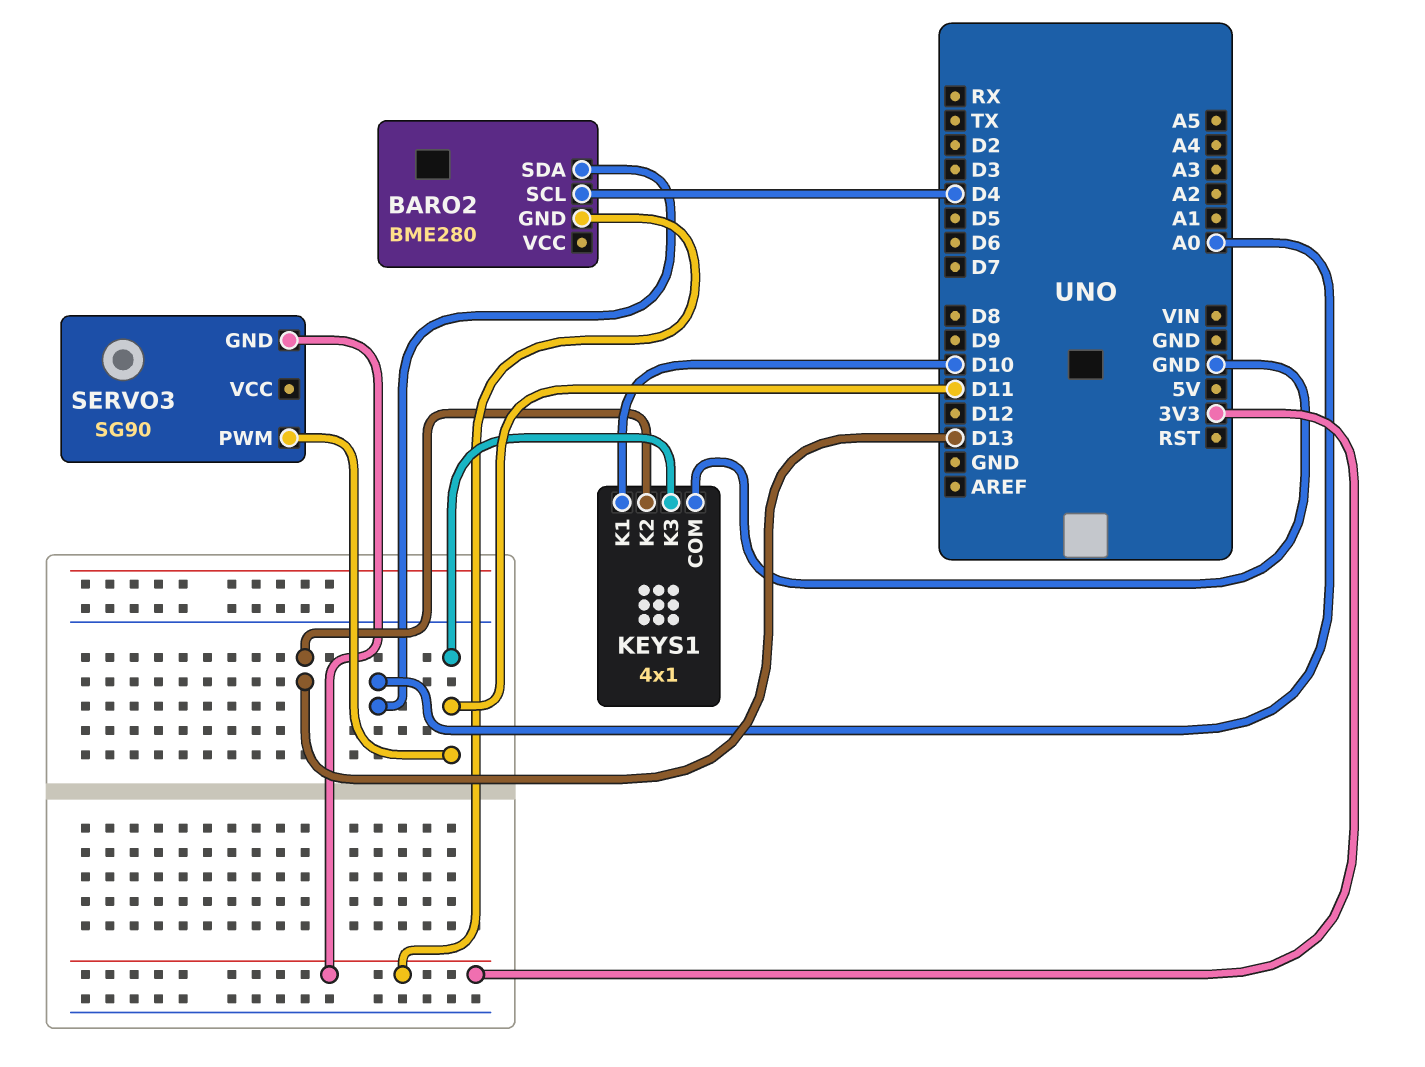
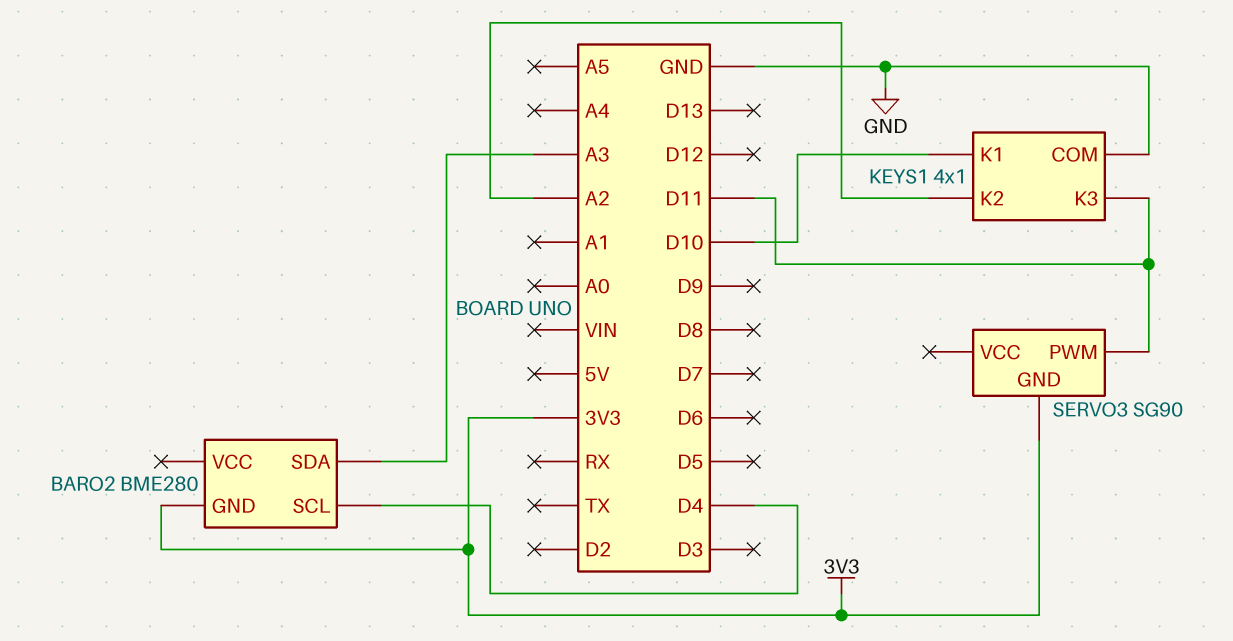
BARO2 pin SDA: A0 -> A3
KEYS1 pin K2: D13 -> A2

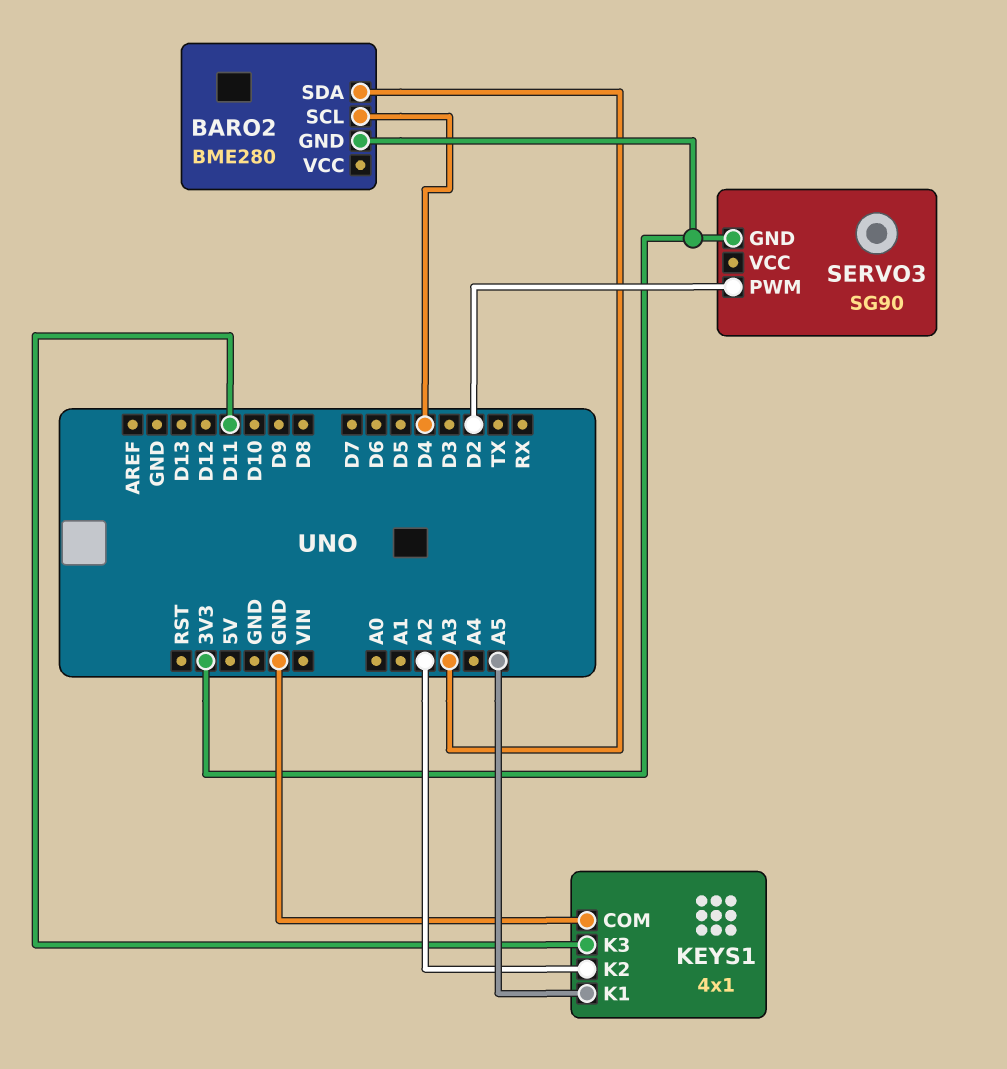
KEYS1 pin K1: D10 -> A5
SERVO3 pin PWM: D11 -> D2

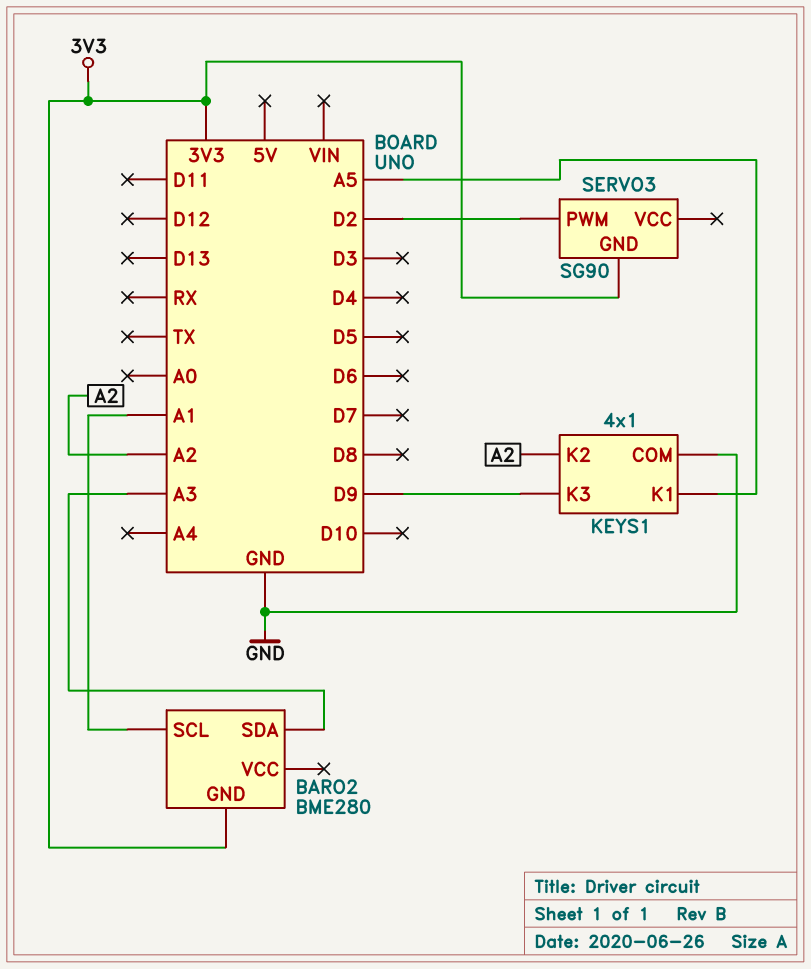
BARO2 pin SCL: D4 -> A1
KEYS1 pin K3: D11 -> D9

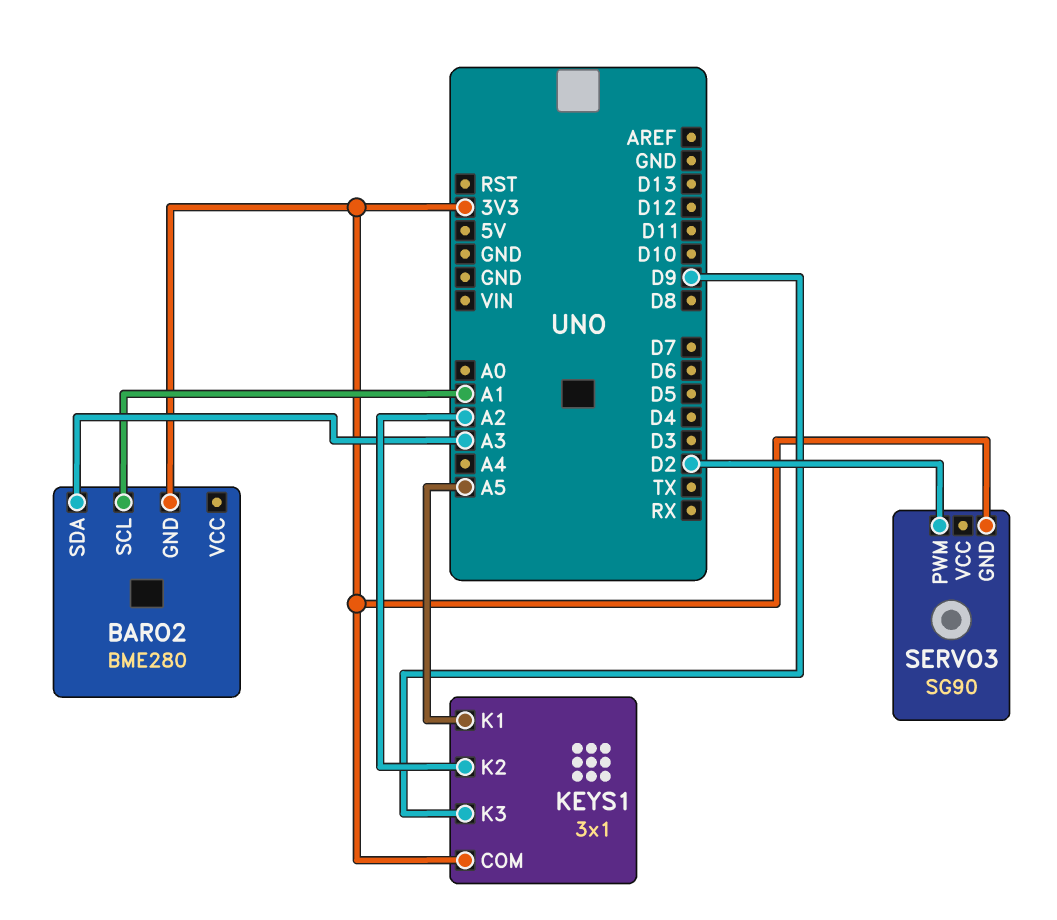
KEYS1: 4x1 -> 3x1
KEYS1 pin COM: GND -> 3V3

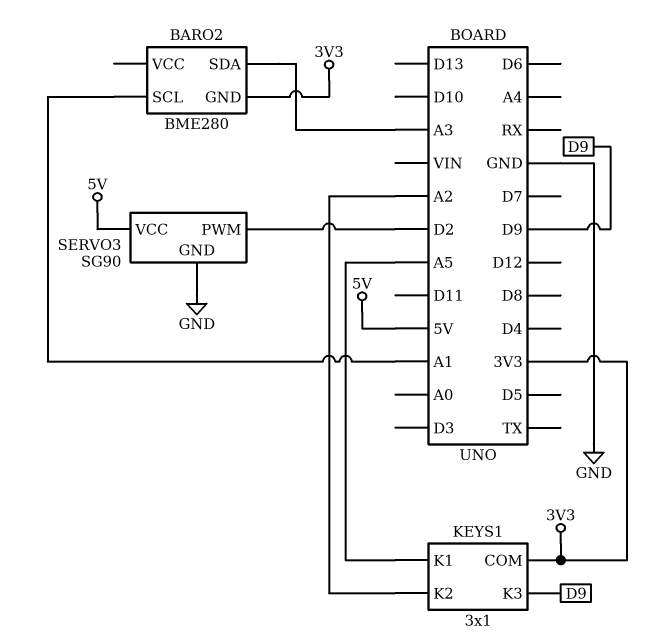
SERVO3 pin GND: 3V3 -> GND
SERVO3 pin VCC: none -> 5V

